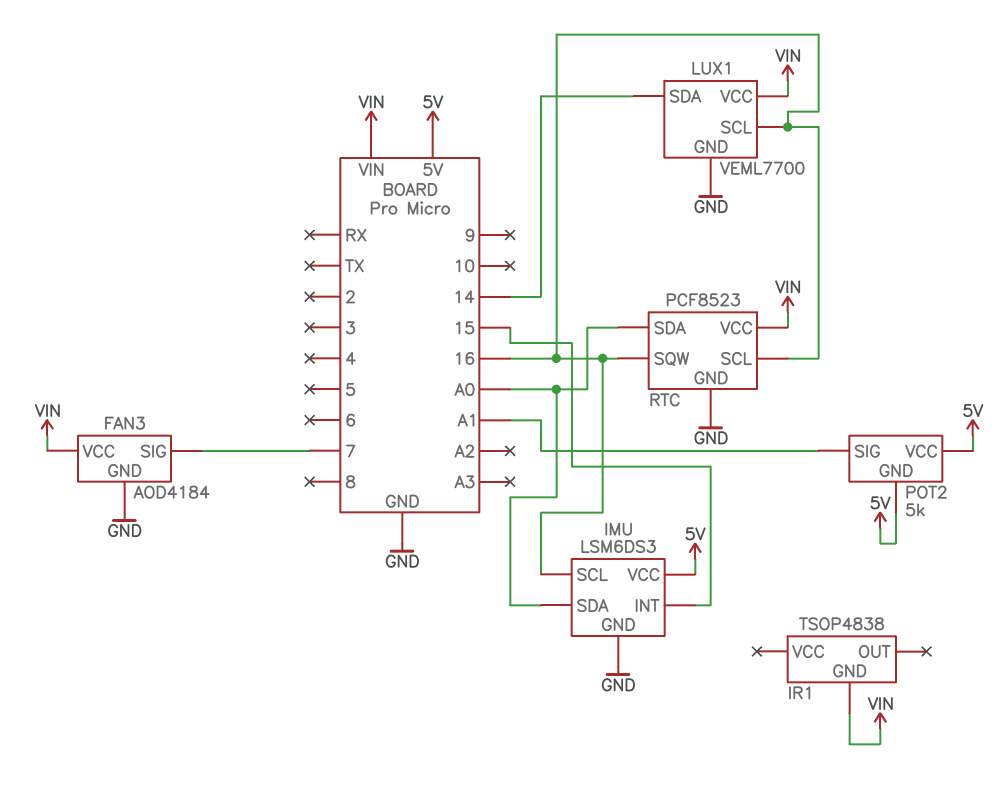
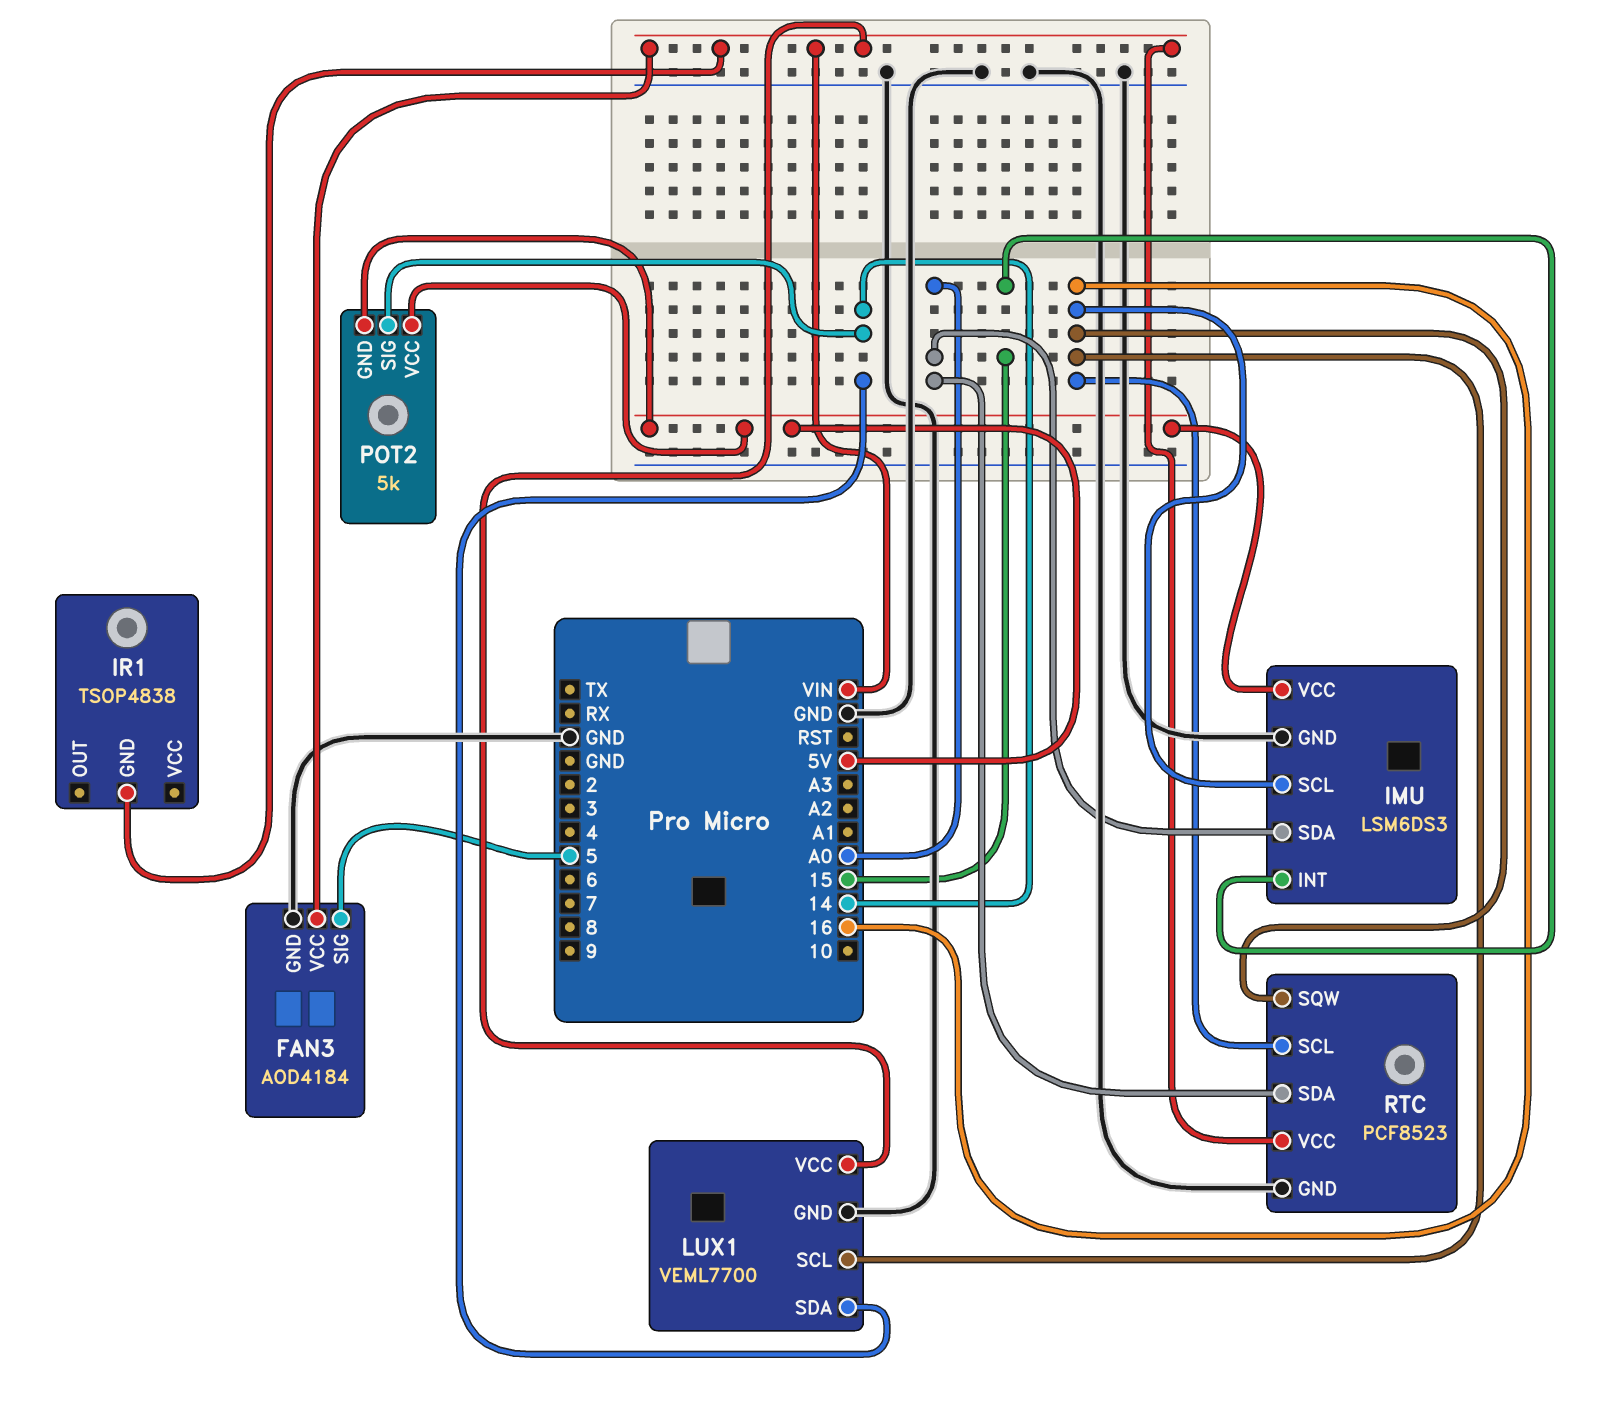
FAN3 pin SIG: 7 -> 5
POT2 pin SIG: A1 -> 14

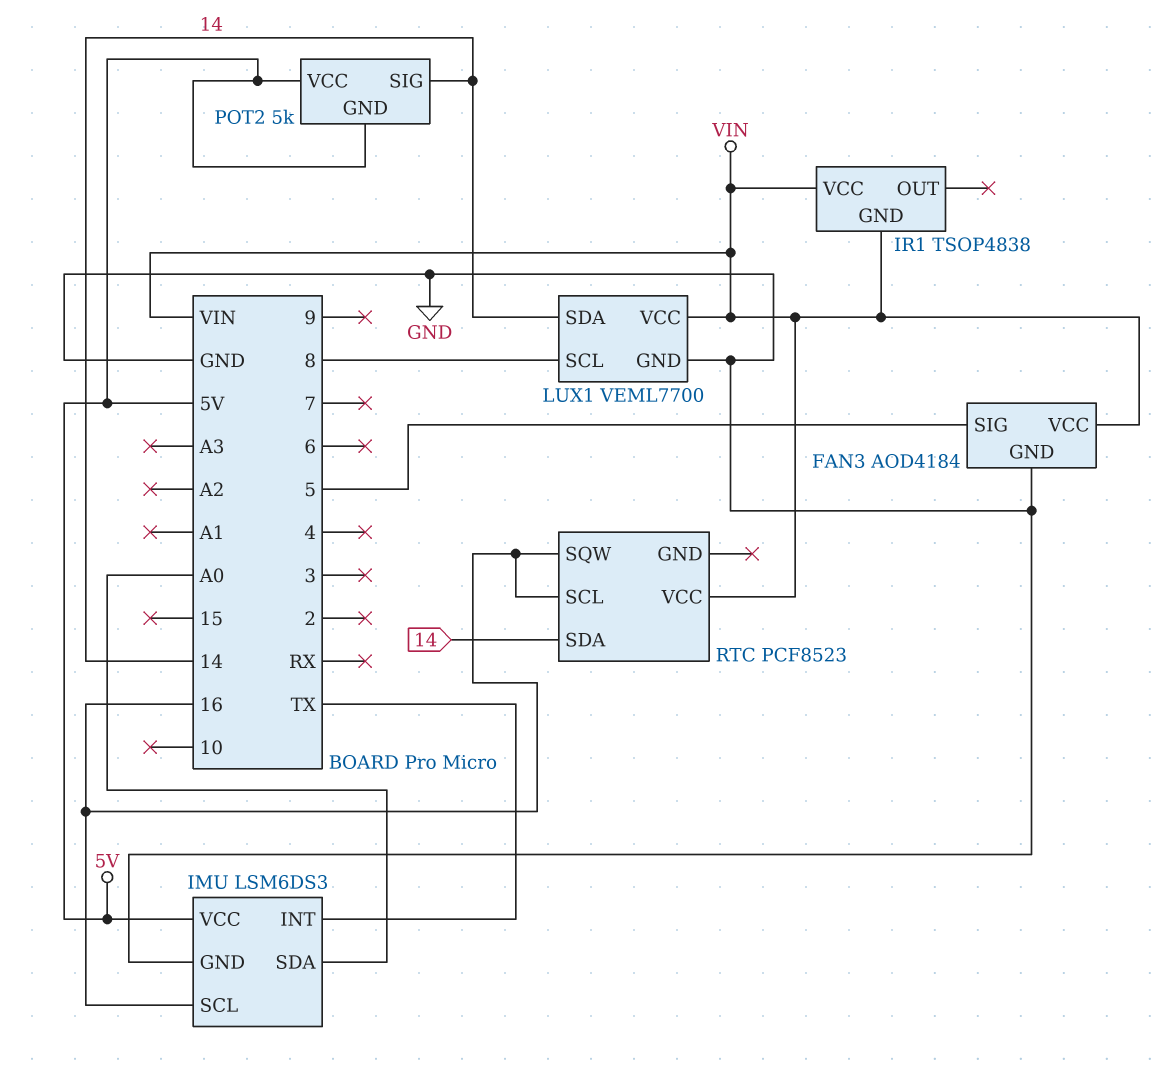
IMU pin INT: 15 -> TX
IR1 pin VCC: none -> VIN
LUX1 pin SCL: 16 -> 8
RTC pin GND: GND -> none
RTC pin SDA: A0 -> 14

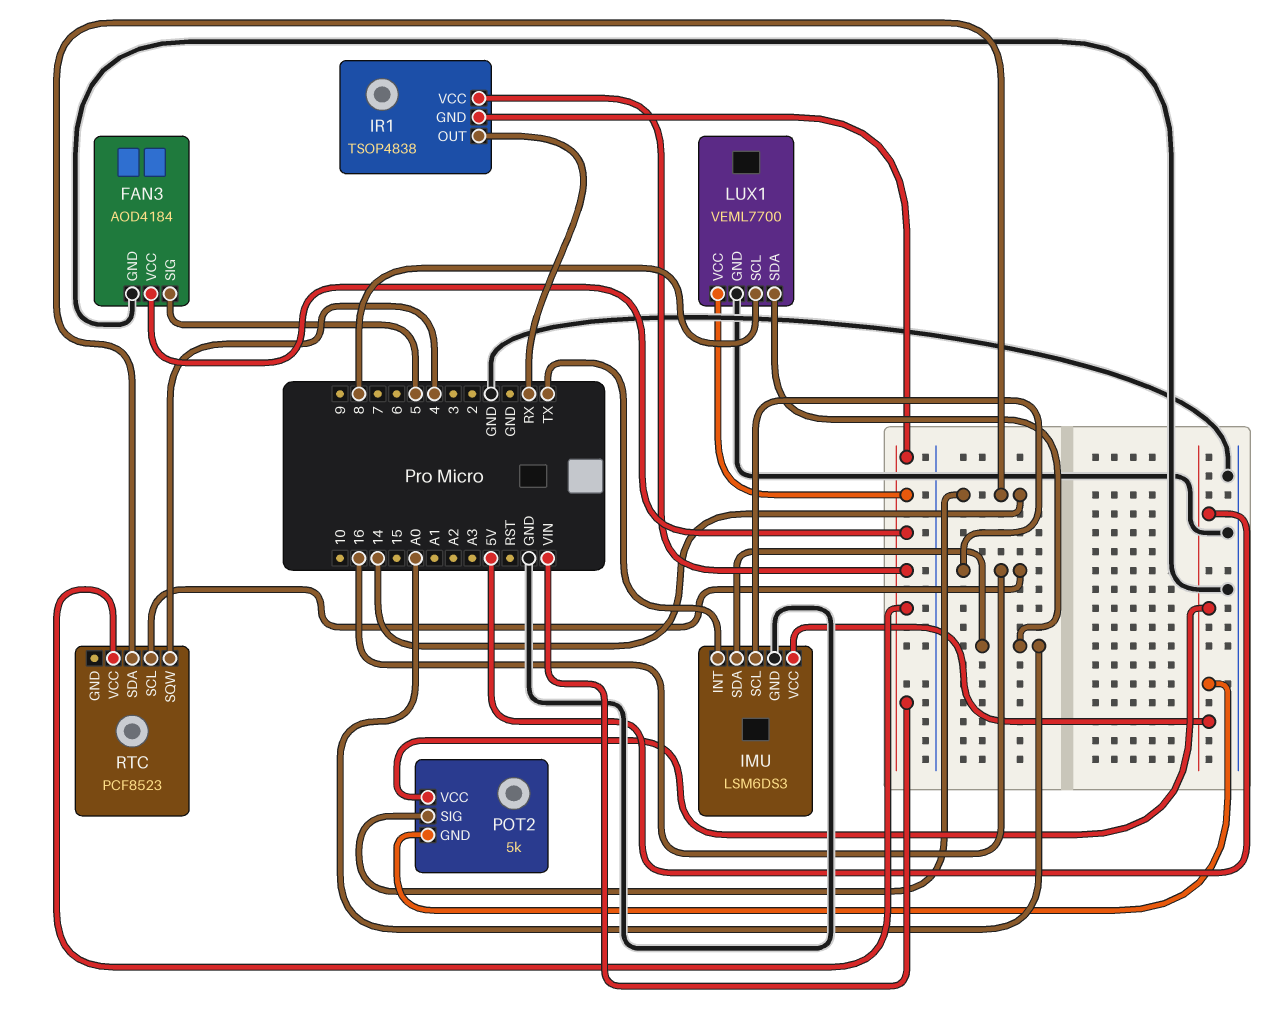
IR1 pin OUT: none -> RX
LUX1 pin SDA: 14 -> A0
RTC pin SQW: 16 -> 4

